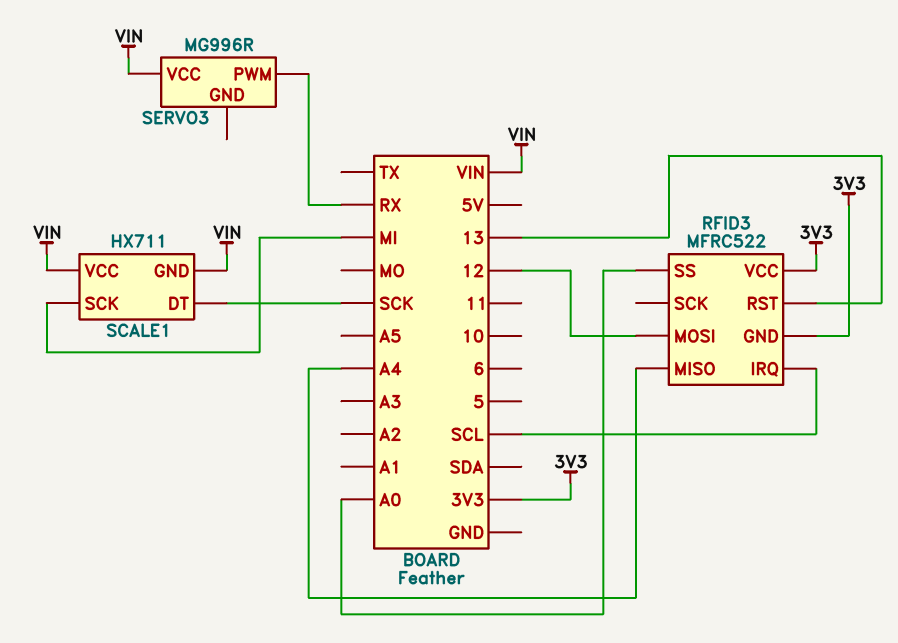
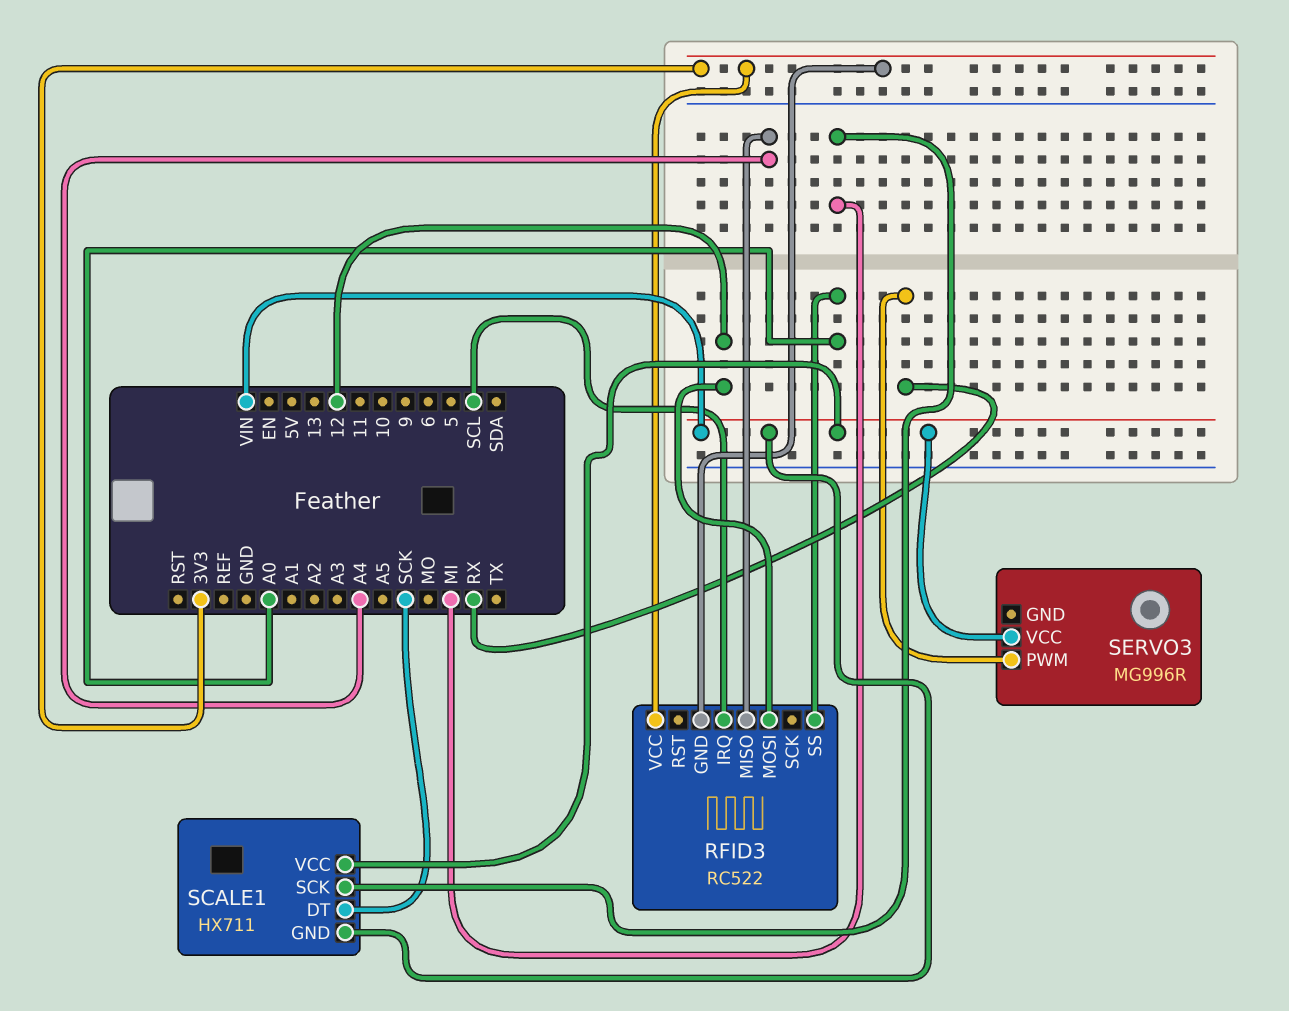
RFID3: MFRC522 -> RC522
RFID3 pin RST: 13 -> none

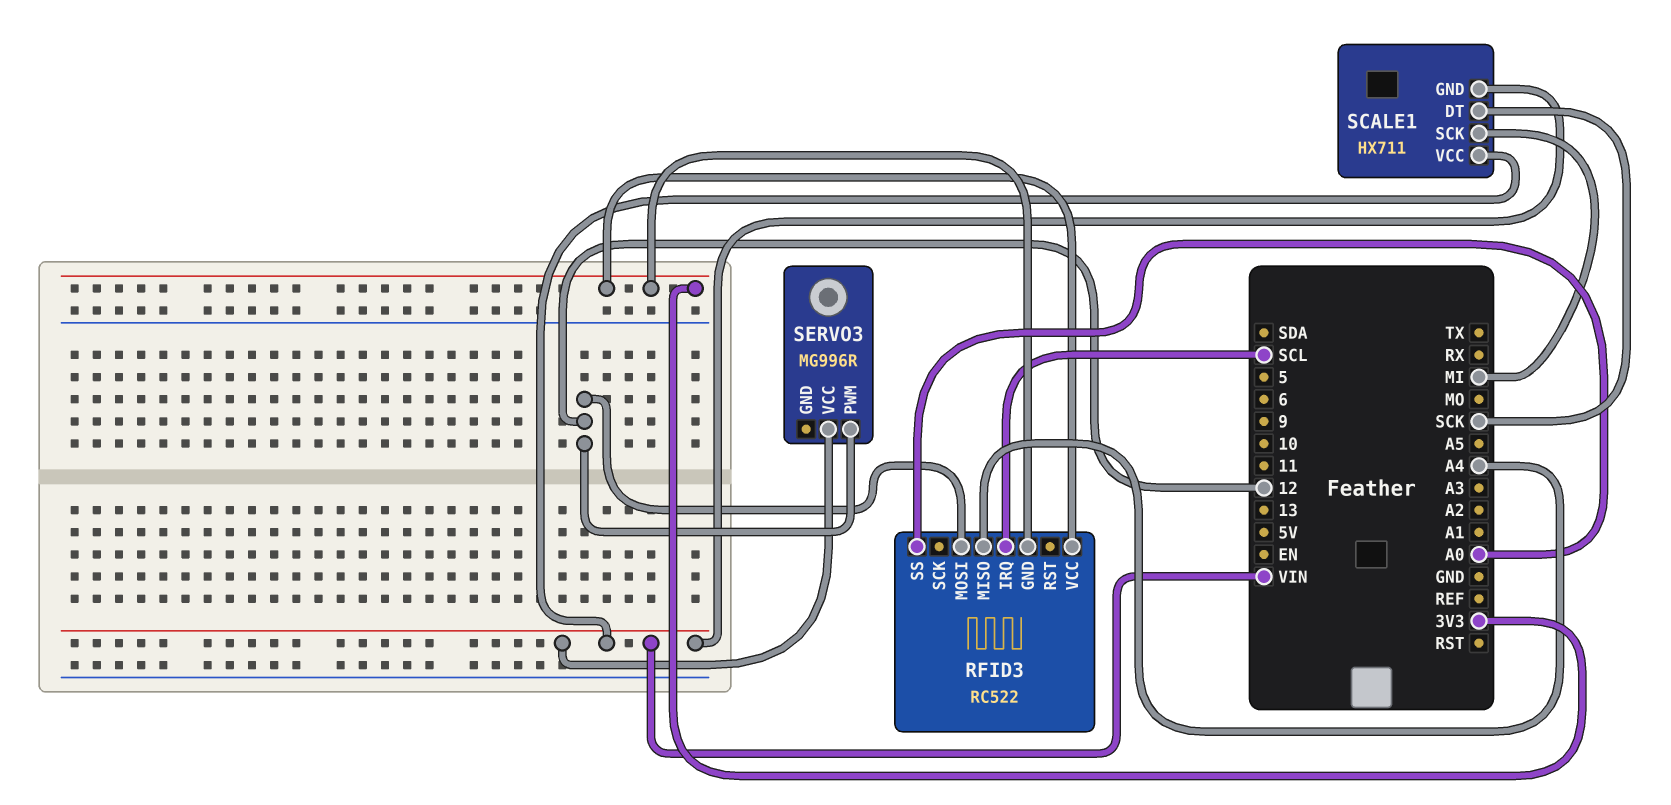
SERVO3 pin PWM: RX -> 12

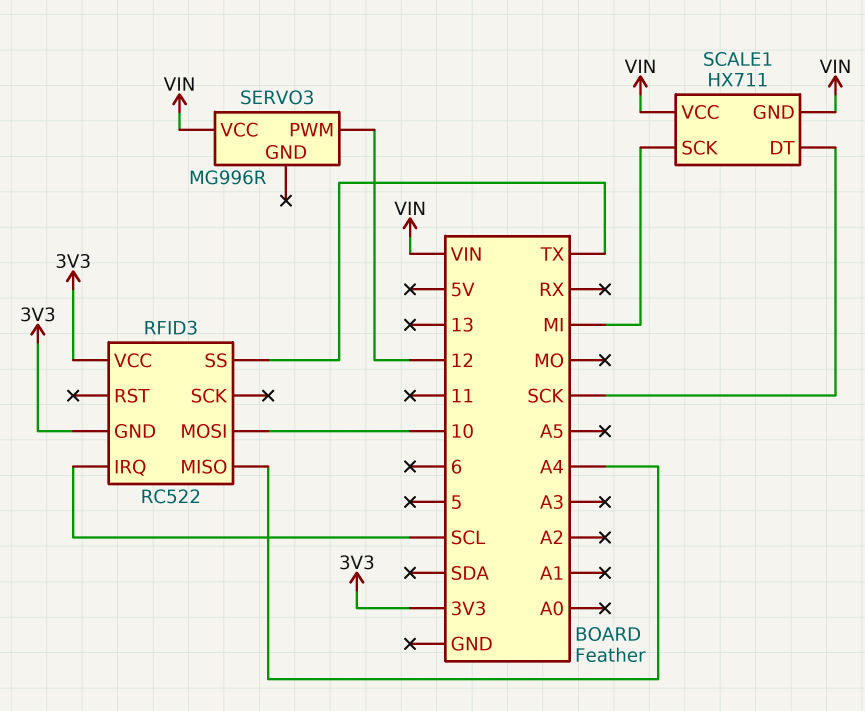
RFID3 pin MOSI: 12 -> 10
RFID3 pin SS: A0 -> TX

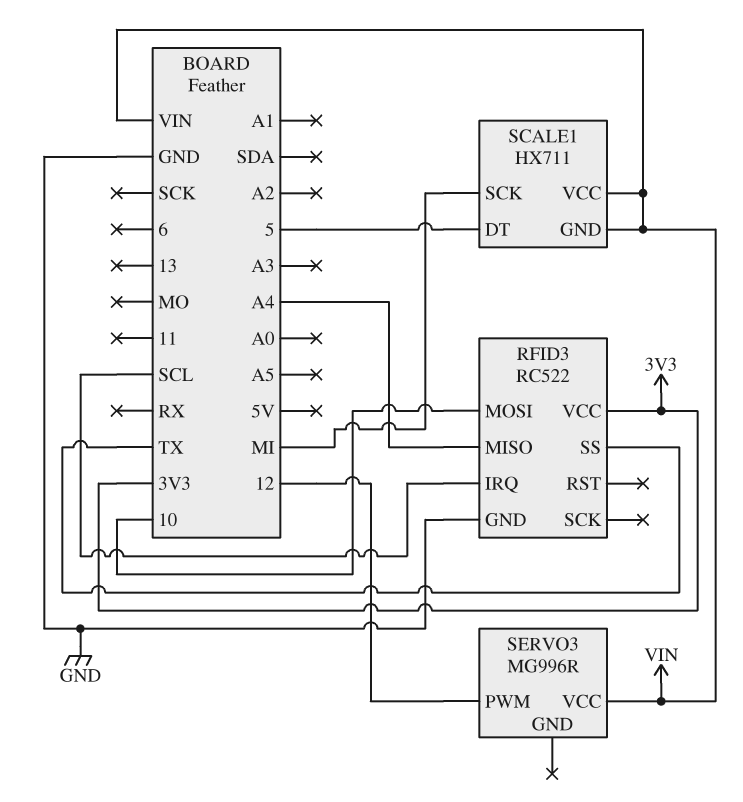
RFID3 pin GND: 3V3 -> GND
SCALE1 pin DT: SCK -> 5

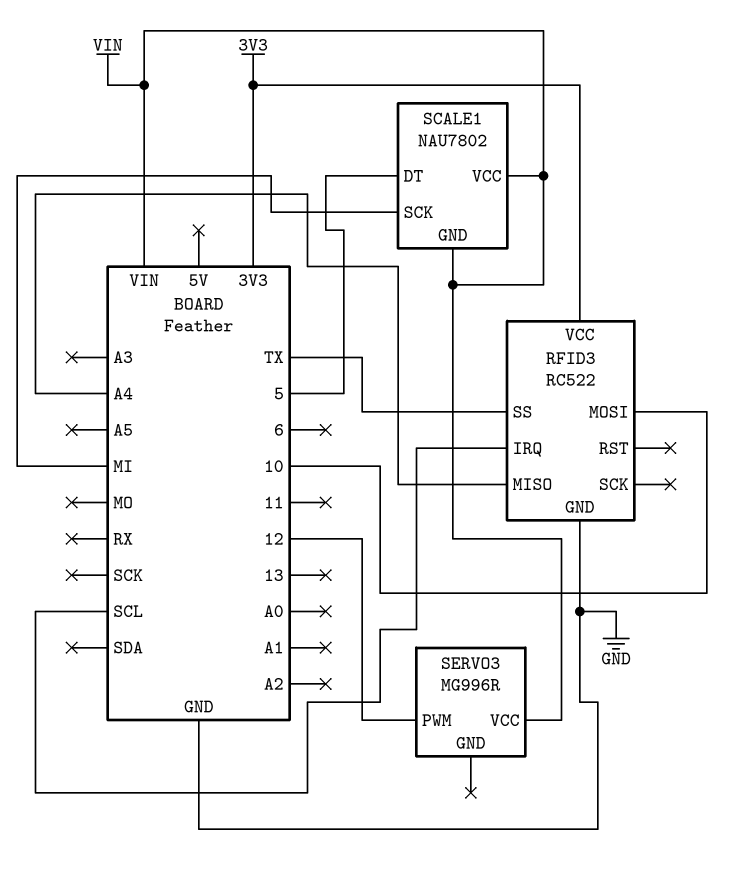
SCALE1: HX711 -> NAU7802

